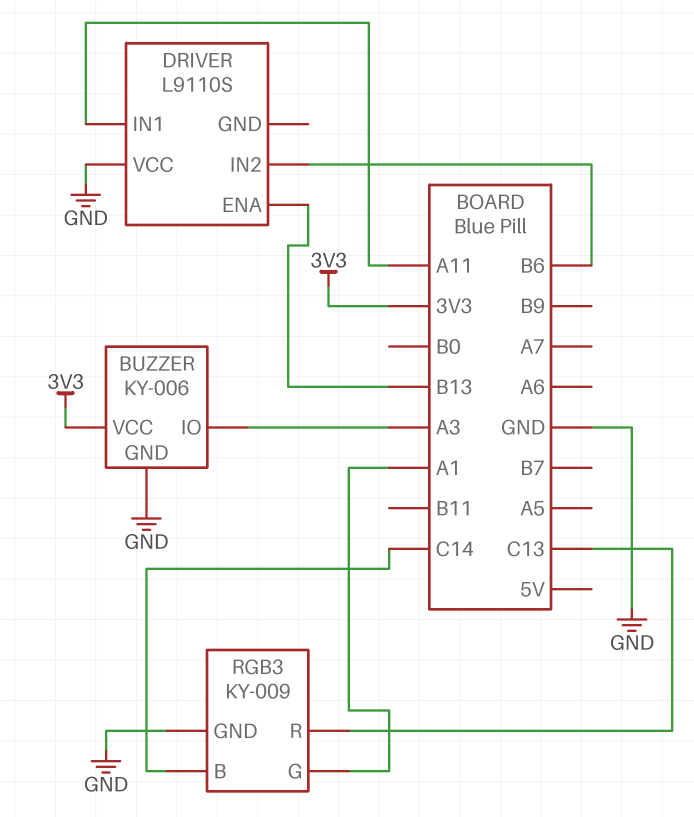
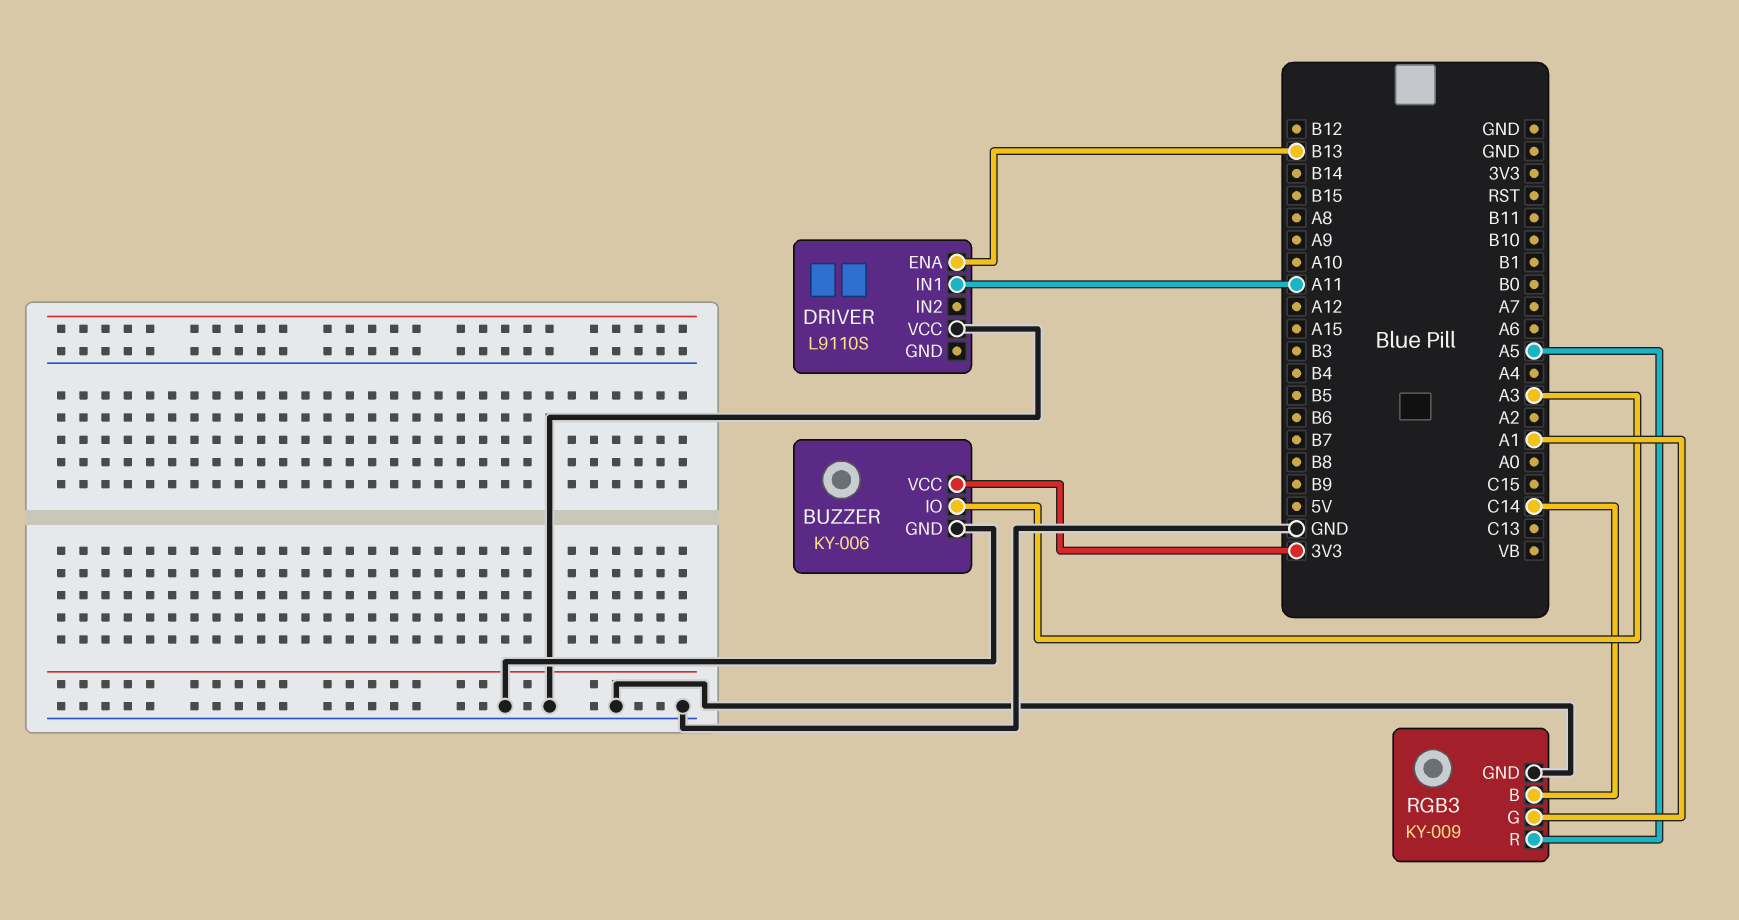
DRIVER pin IN2: B6 -> none
RGB3 pin R: C13 -> A5

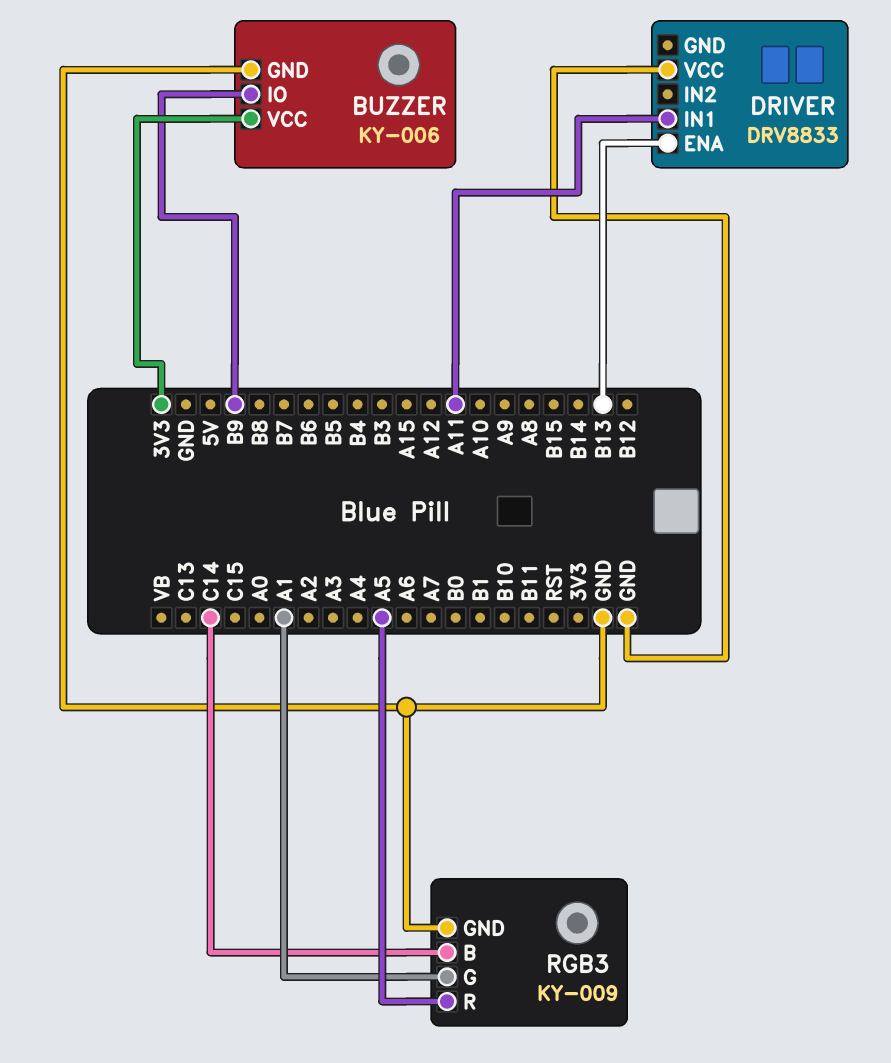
BUZZER pin IO: A3 -> B9
DRIVER: L9110S -> DRV8833

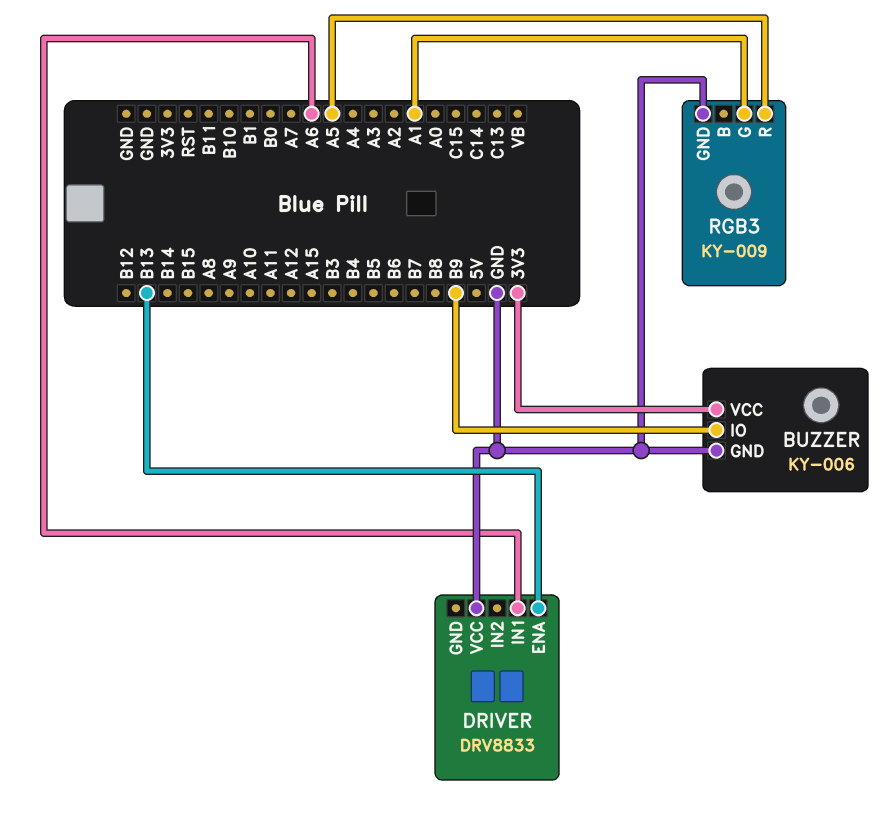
DRIVER pin IN1: A11 -> A6
RGB3 pin B: C14 -> none

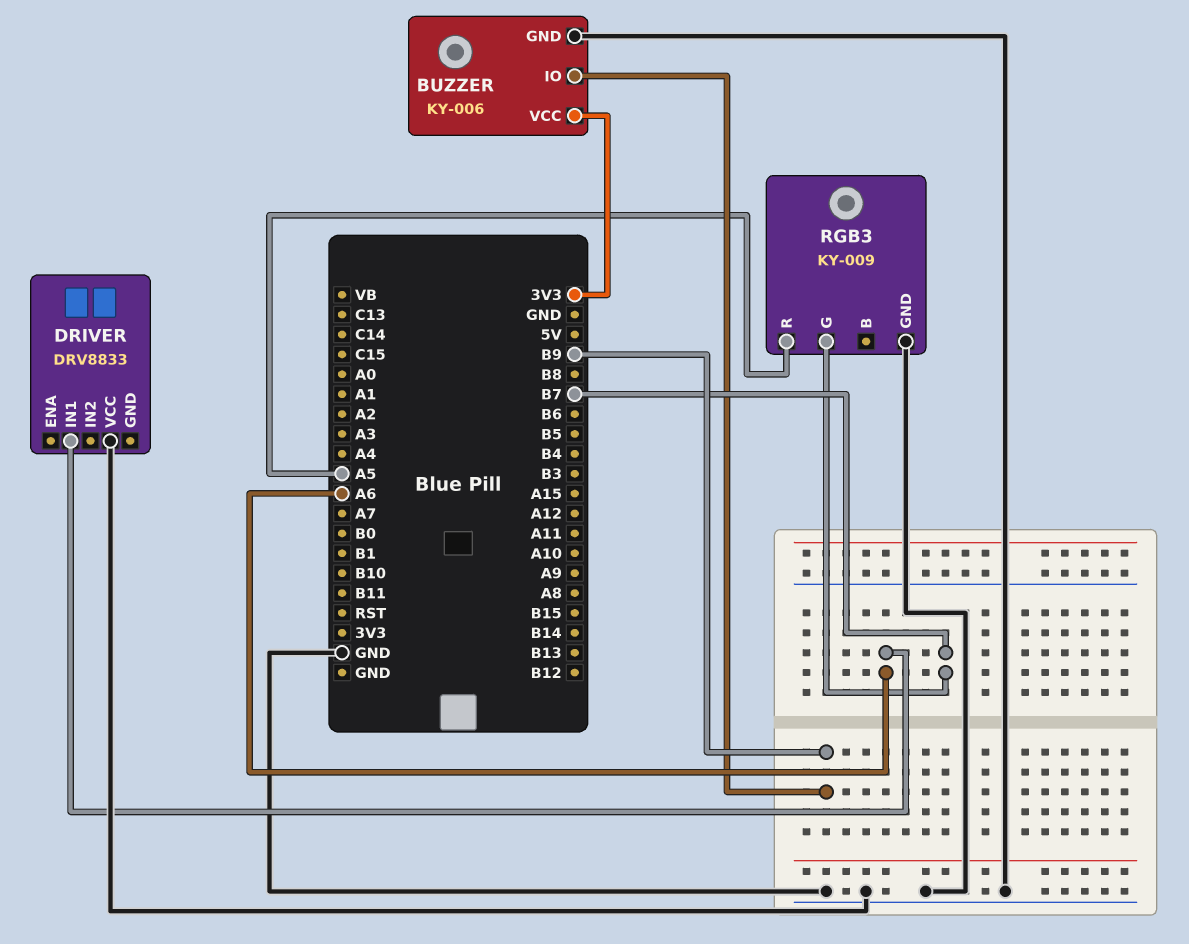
DRIVER pin ENA: B13 -> none
RGB3 pin G: A1 -> B7

